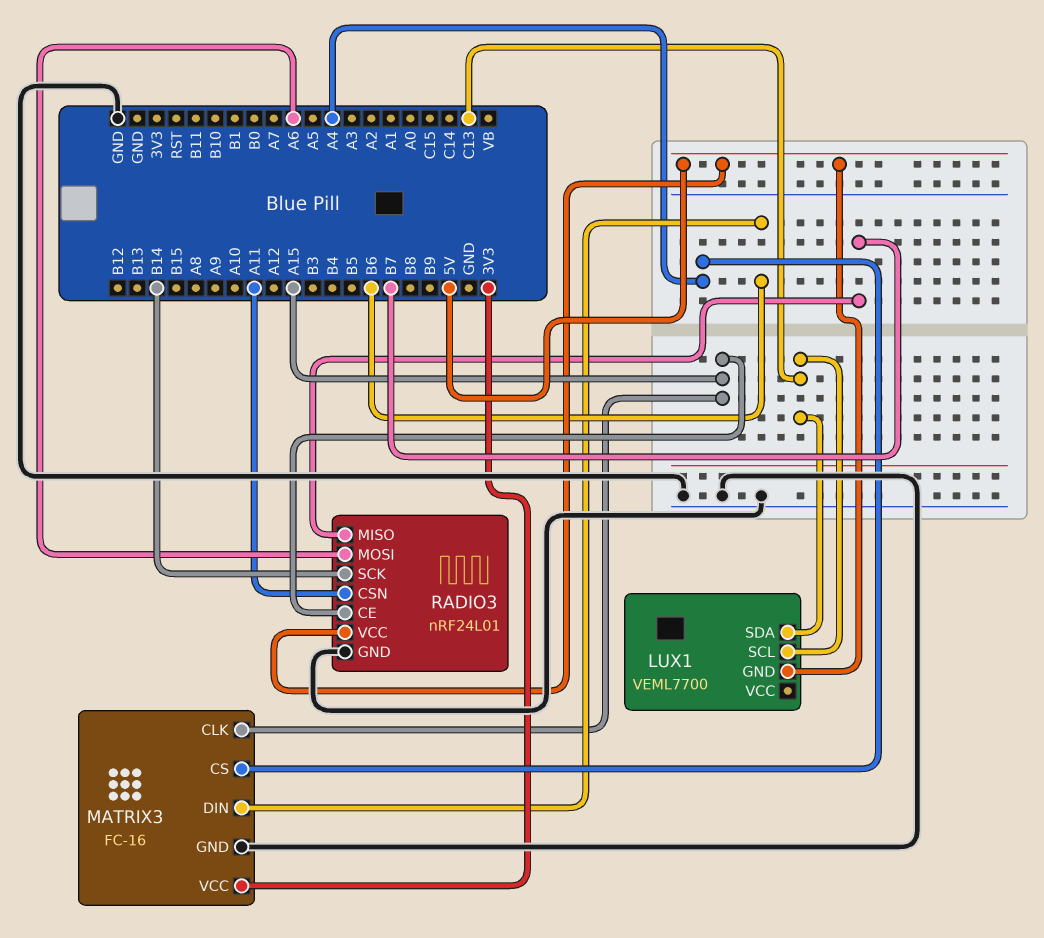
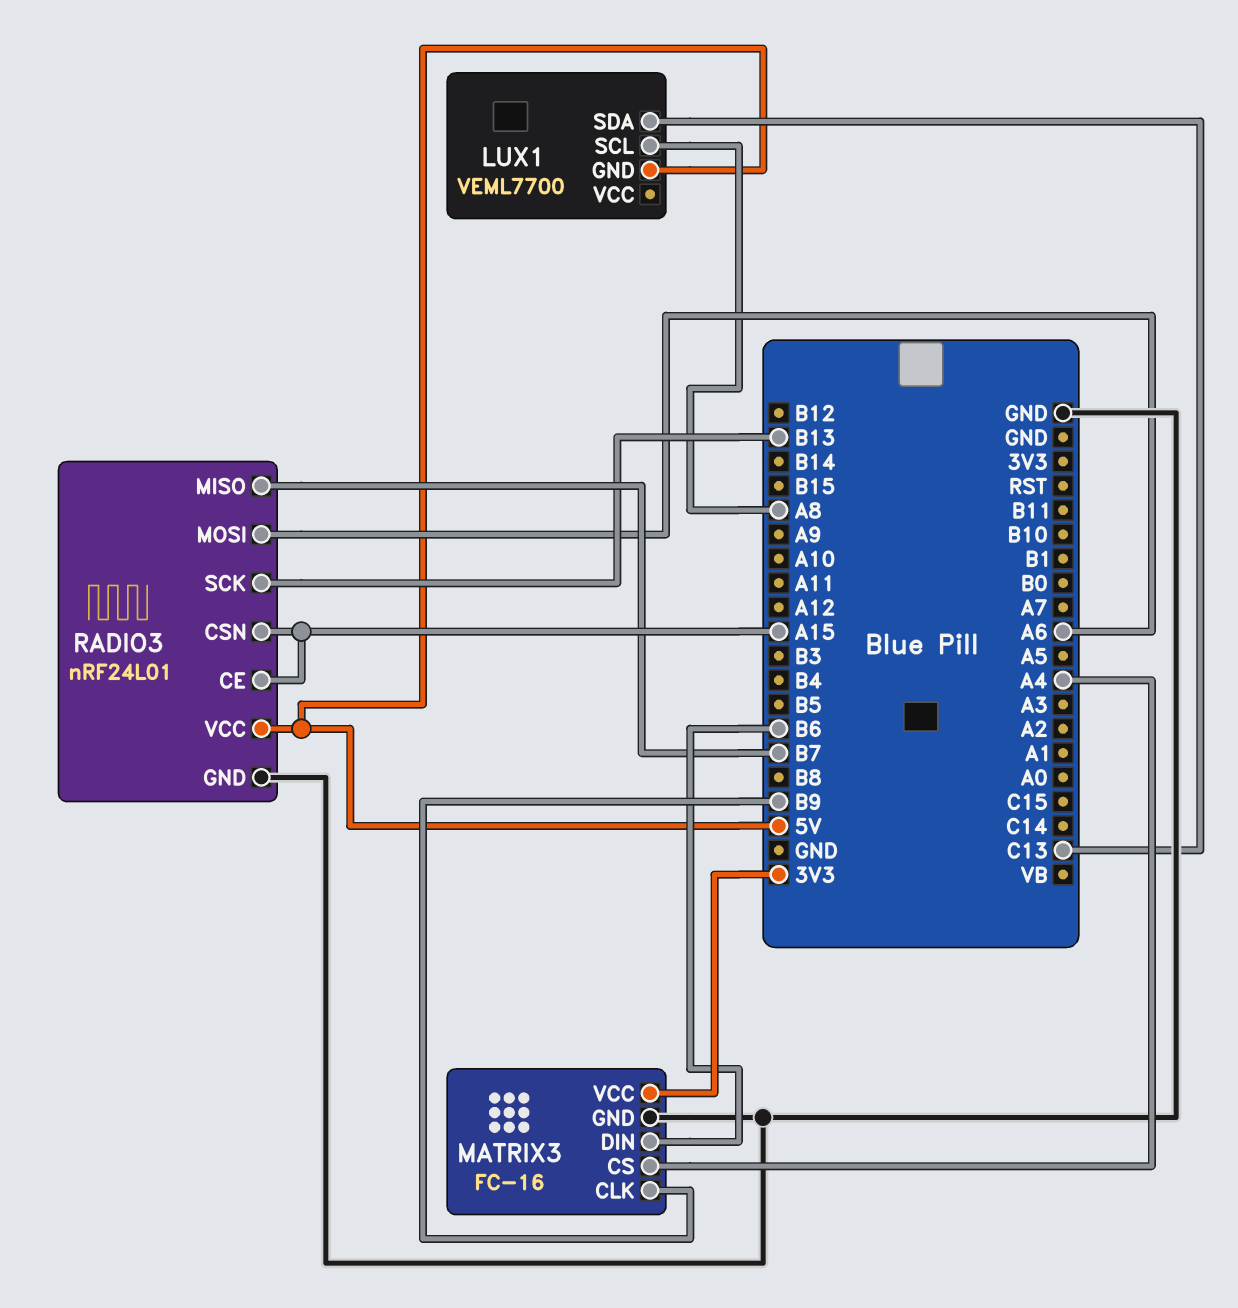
LUX1 pin SCL: C13 -> A8
MATRIX3 pin CLK: A15 -> B9
RADIO3 pin CSN: A11 -> A15
RADIO3 pin SCK: B14 -> B13

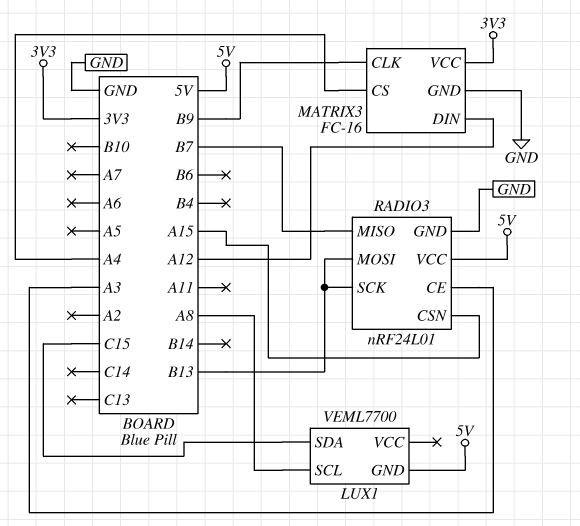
LUX1 pin SDA: C13 -> C15
MATRIX3 pin DIN: B6 -> A12
RADIO3 pin CE: A15 -> A3
RADIO3 pin MOSI: A6 -> B13

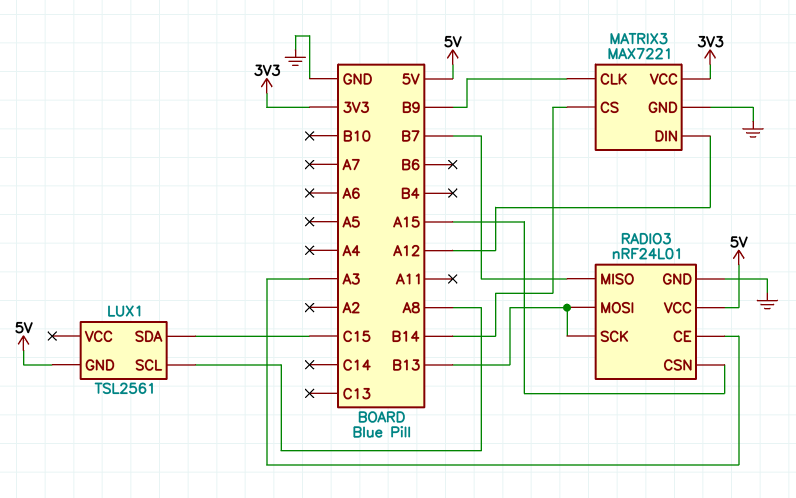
LUX1: VEML7700 -> TSL2561
MATRIX3: FC-16 -> MAX7221
MATRIX3 pin CS: A4 -> B14

